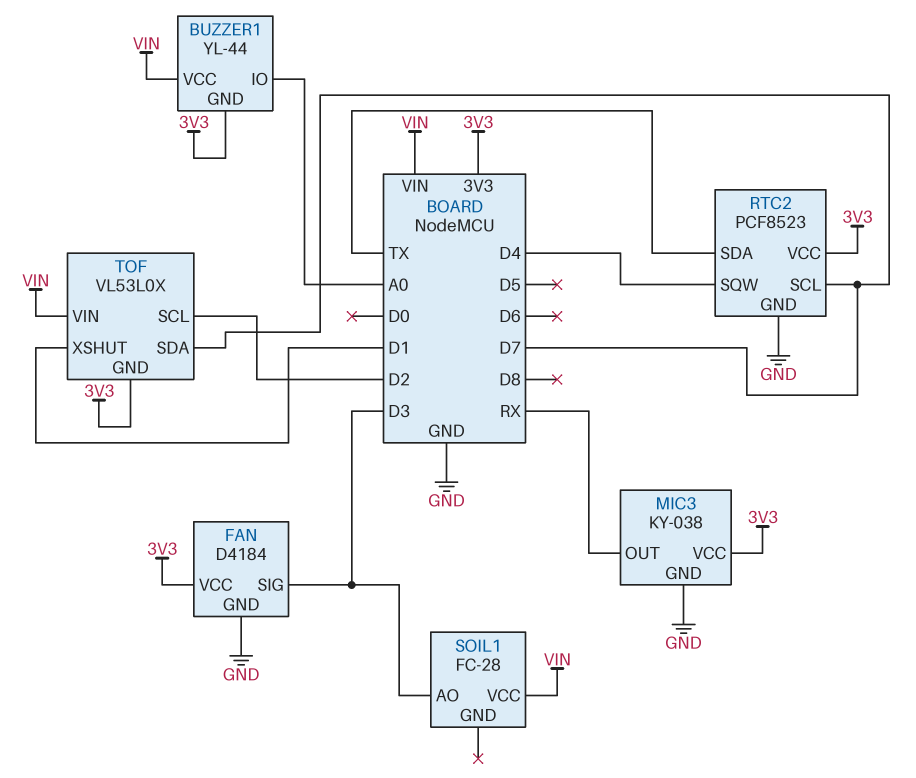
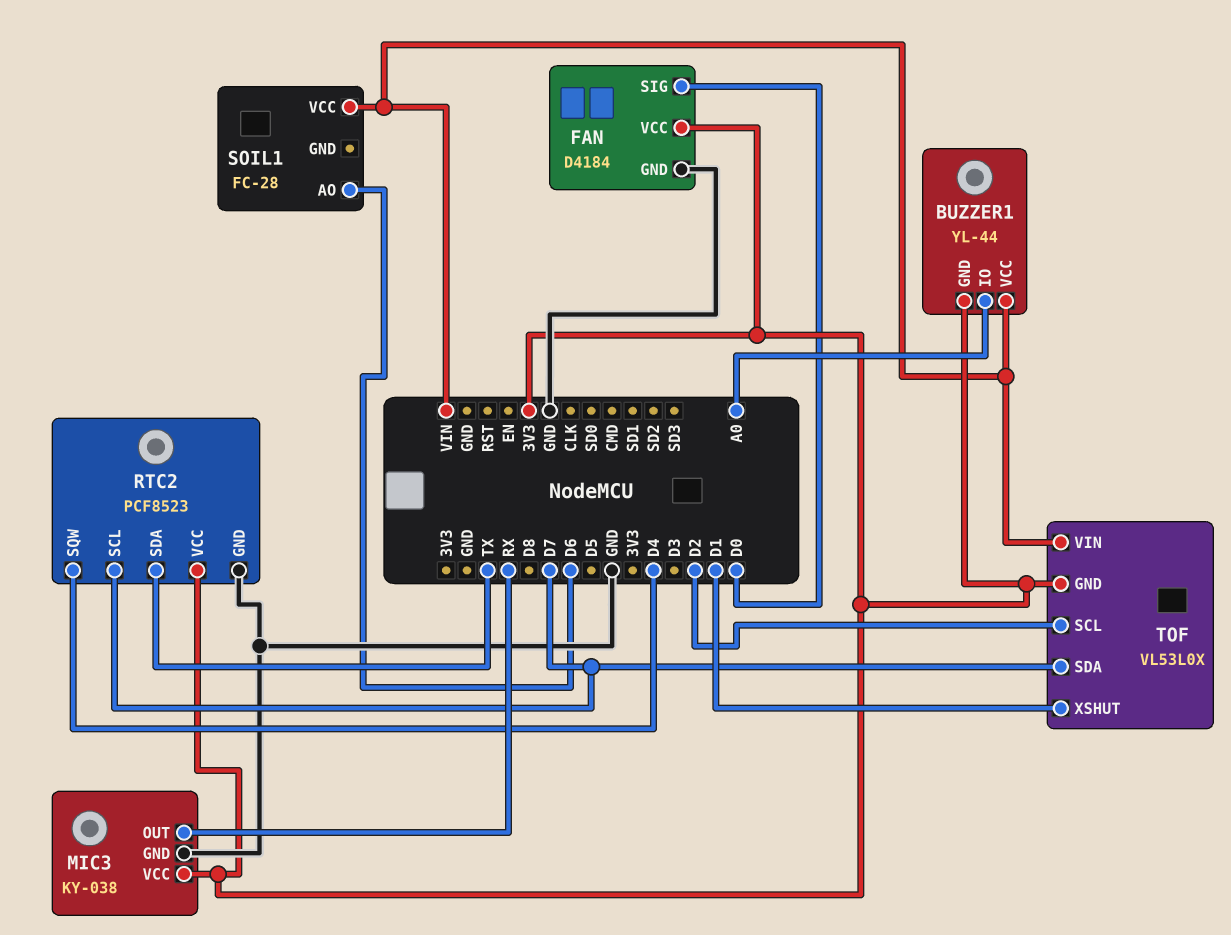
FAN pin SIG: D3 -> D0
SOIL1 pin AO: D3 -> D6

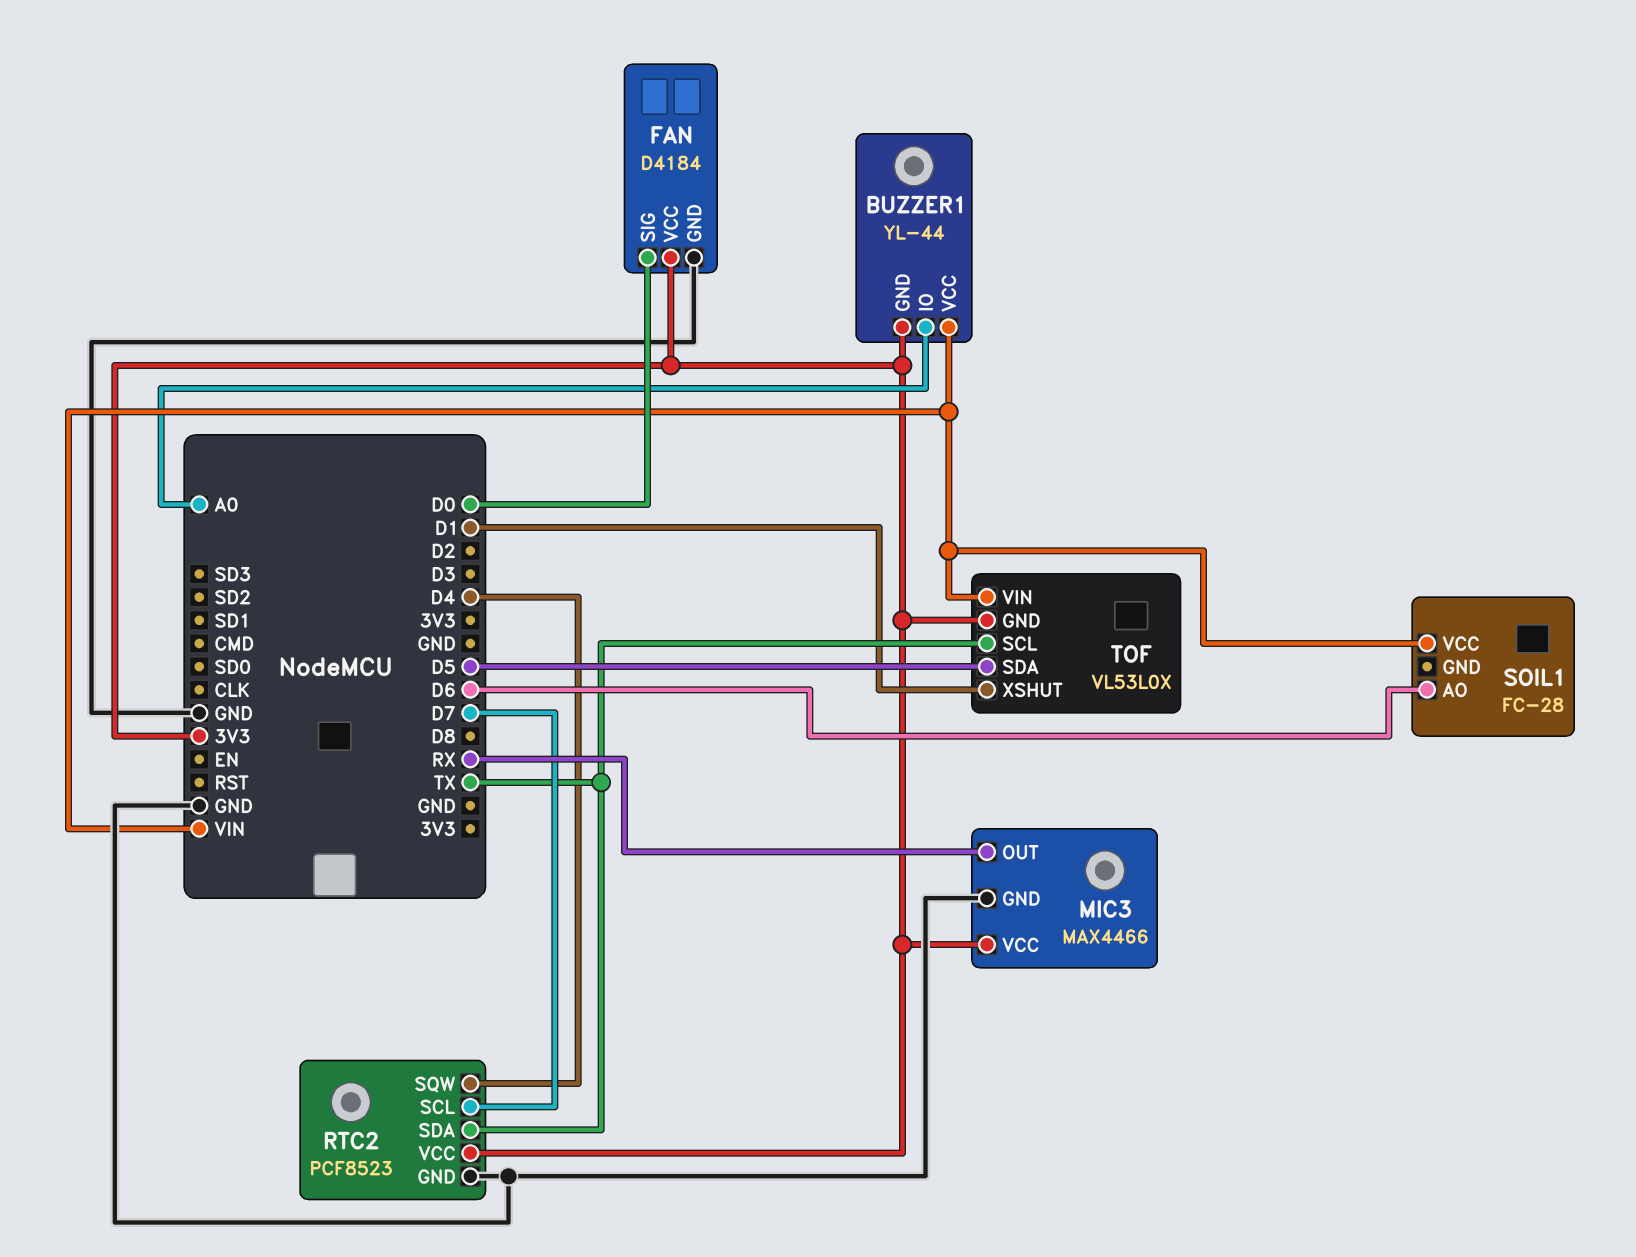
MIC3: KY-038 -> MAX4466
TOF pin SCL: D2 -> TX
TOF pin SDA: D7 -> D5

